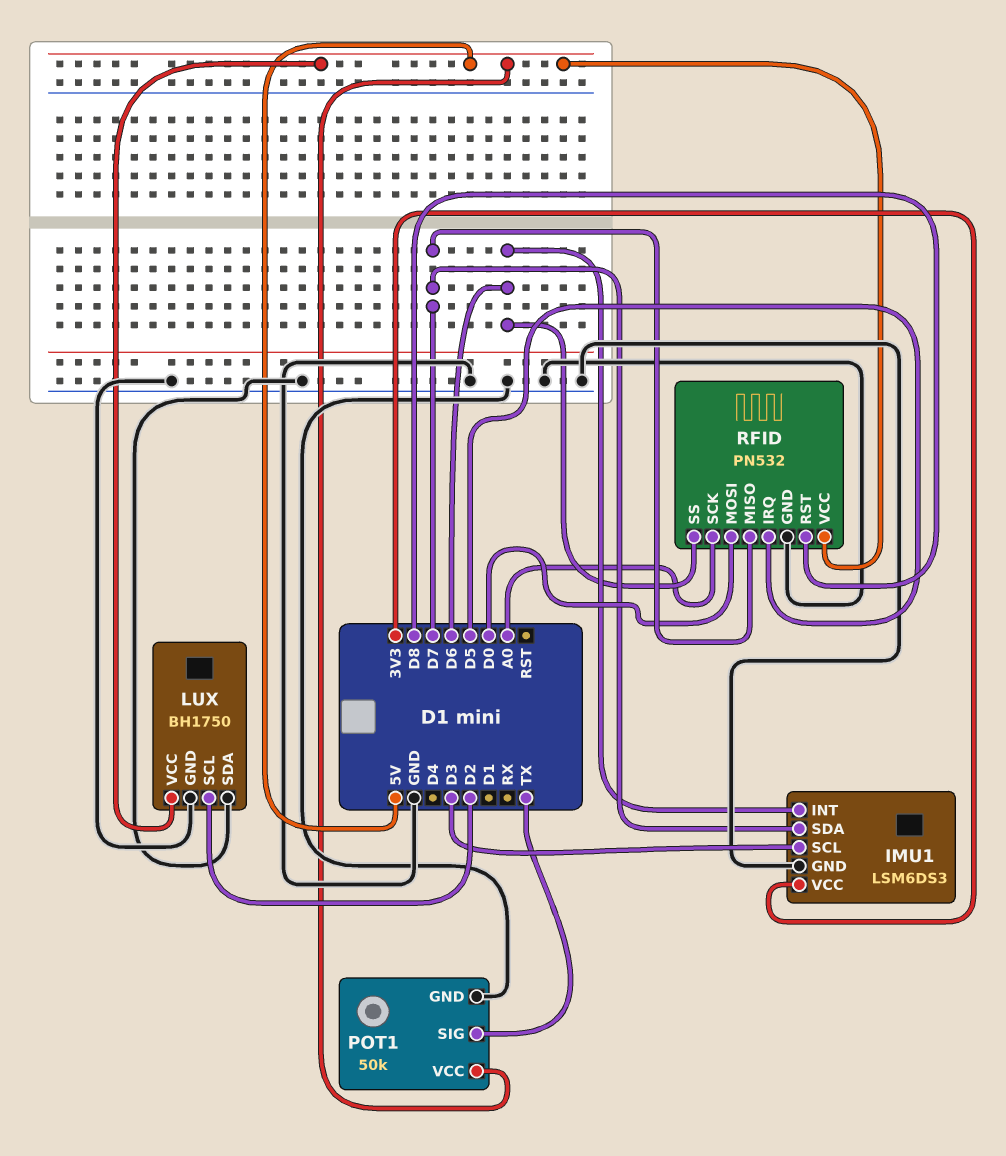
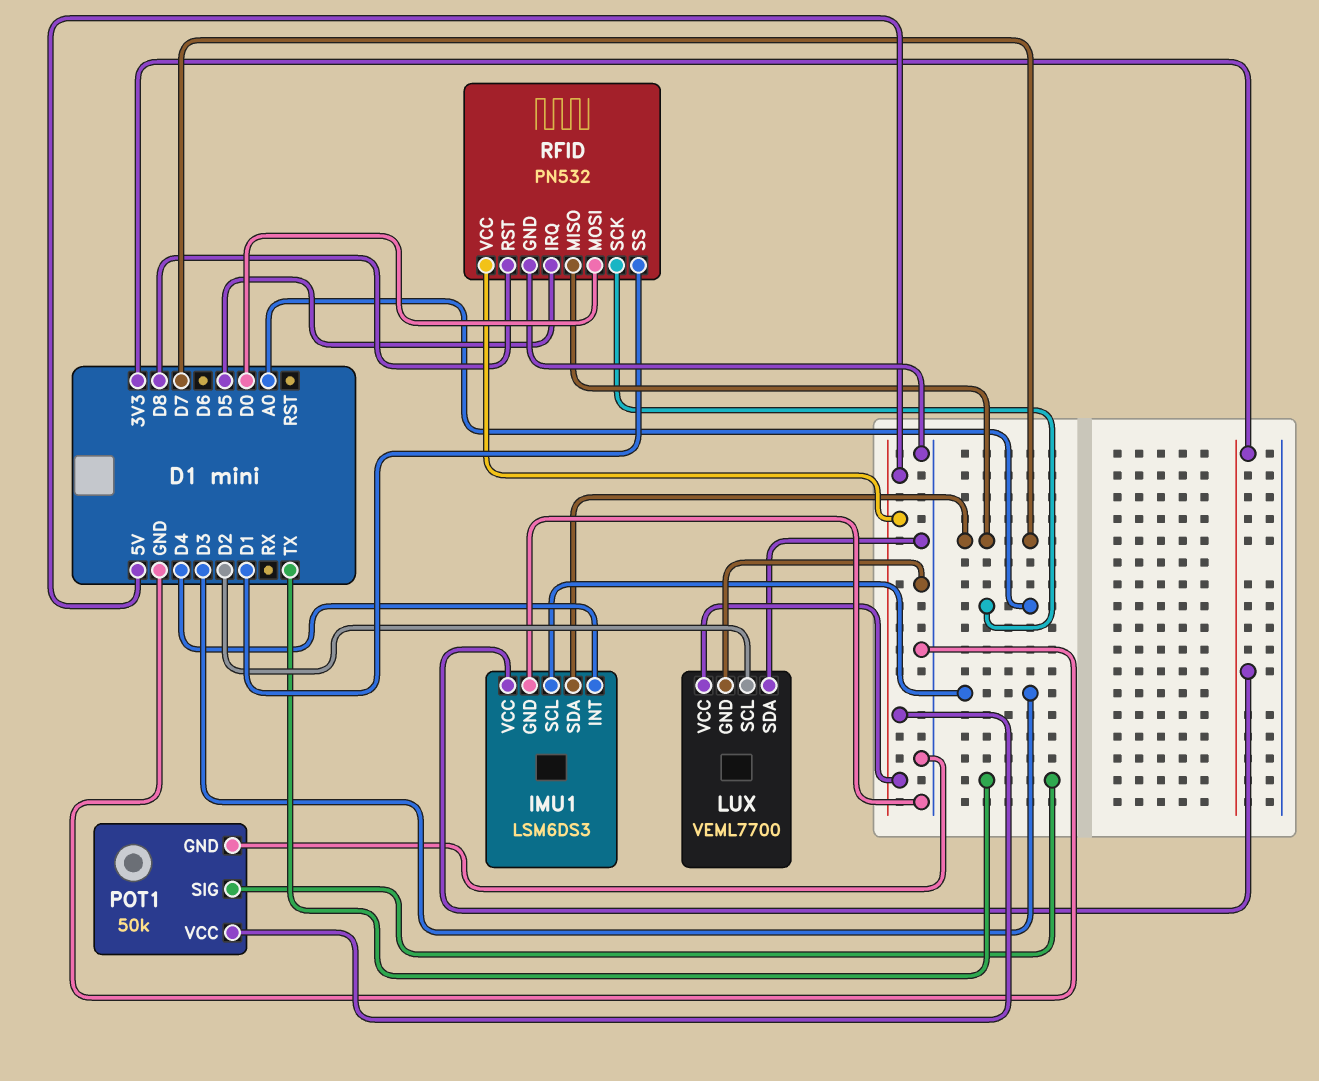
IMU1 pin INT: D6 -> D4
LUX: BH1750 -> VEML7700
RFID pin SS: D6 -> D1

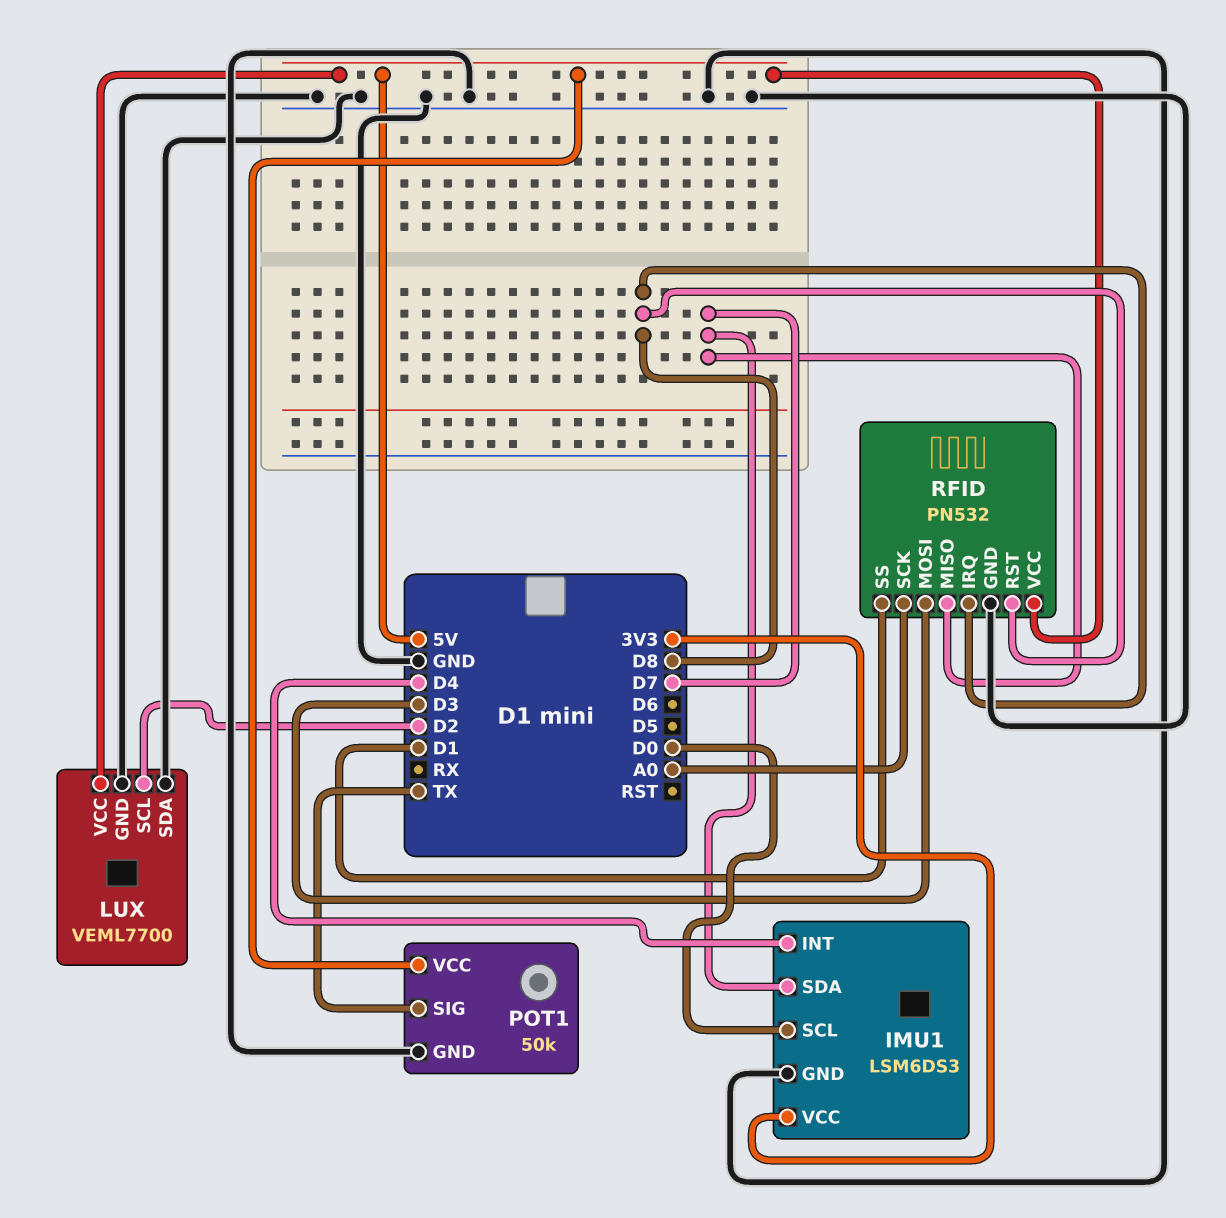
IMU1 pin SCL: D3 -> D0
RFID pin IRQ: D5 -> D8
RFID pin MOSI: D0 -> D3

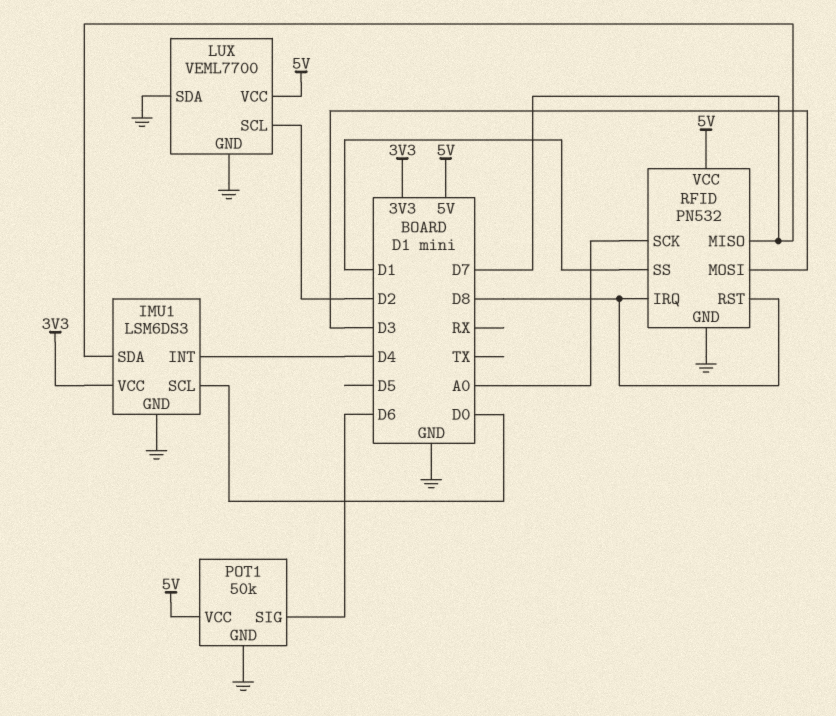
POT1 pin SIG: TX -> D6

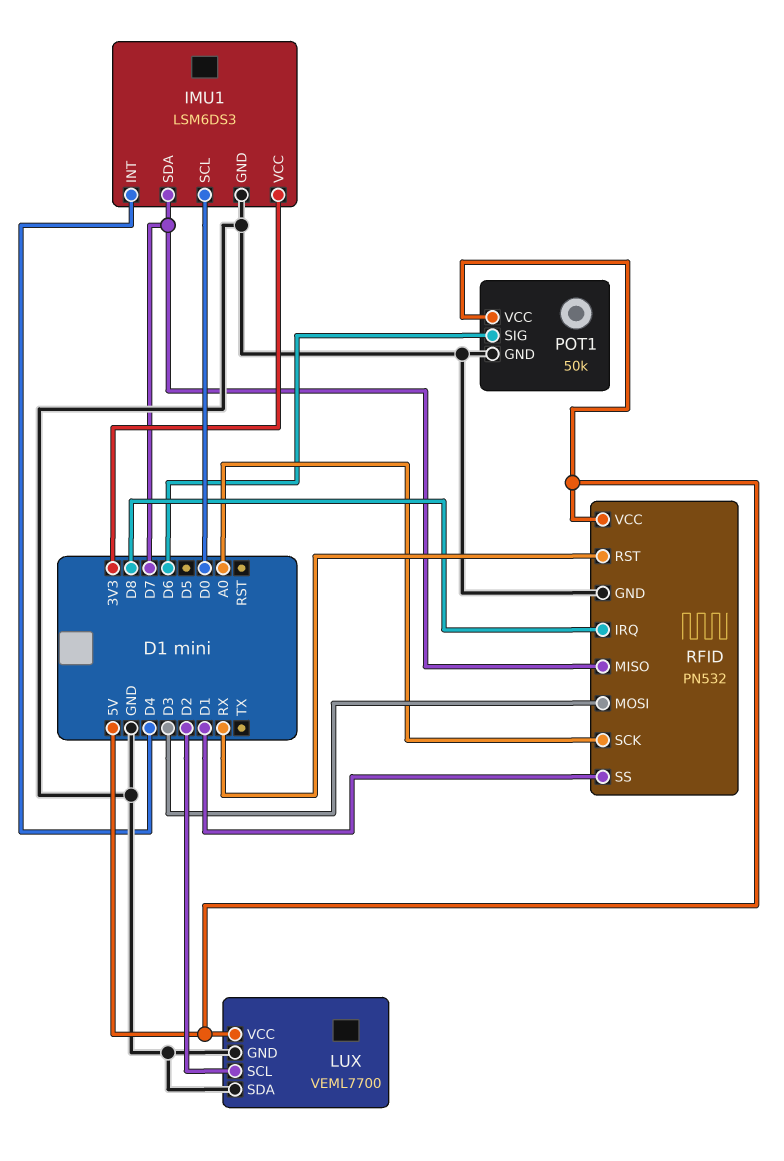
RFID pin RST: D8 -> RX

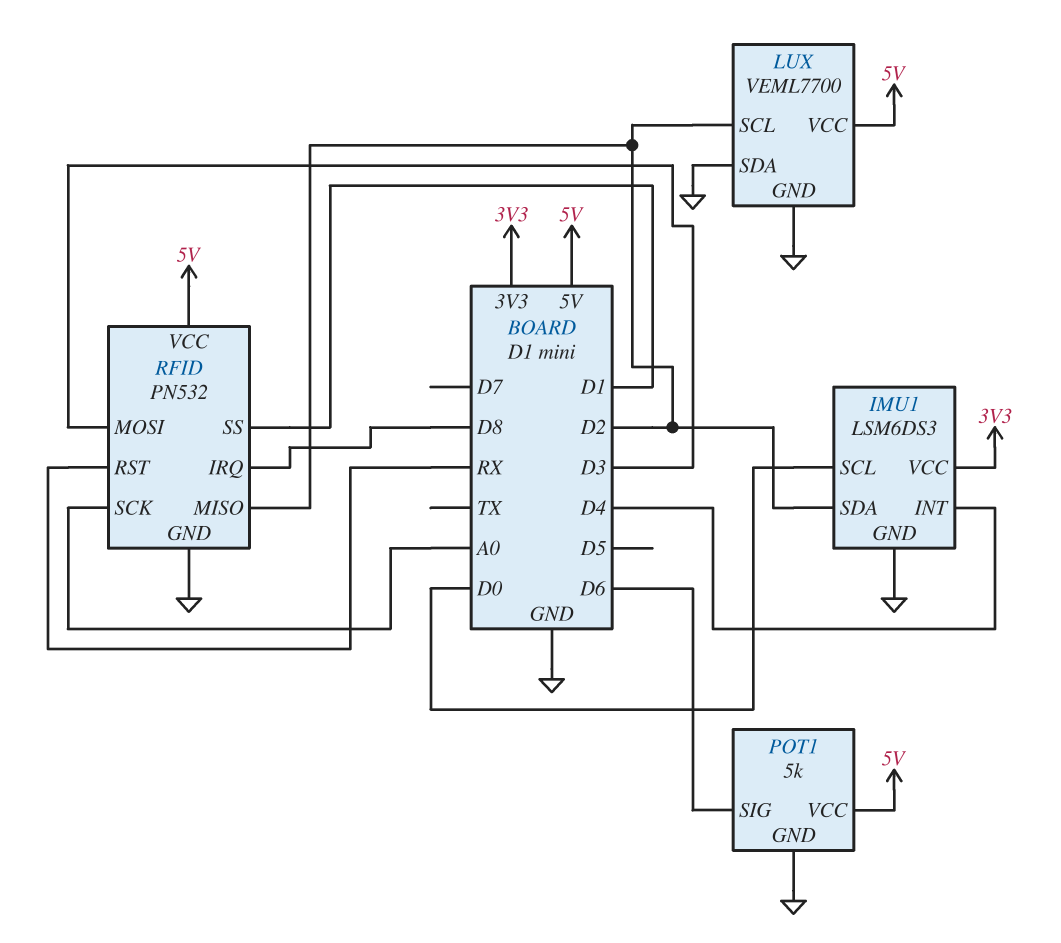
IMU1 pin SDA: D7 -> D2
POT1: 50k -> 5k
RFID pin MISO: D7 -> D2

